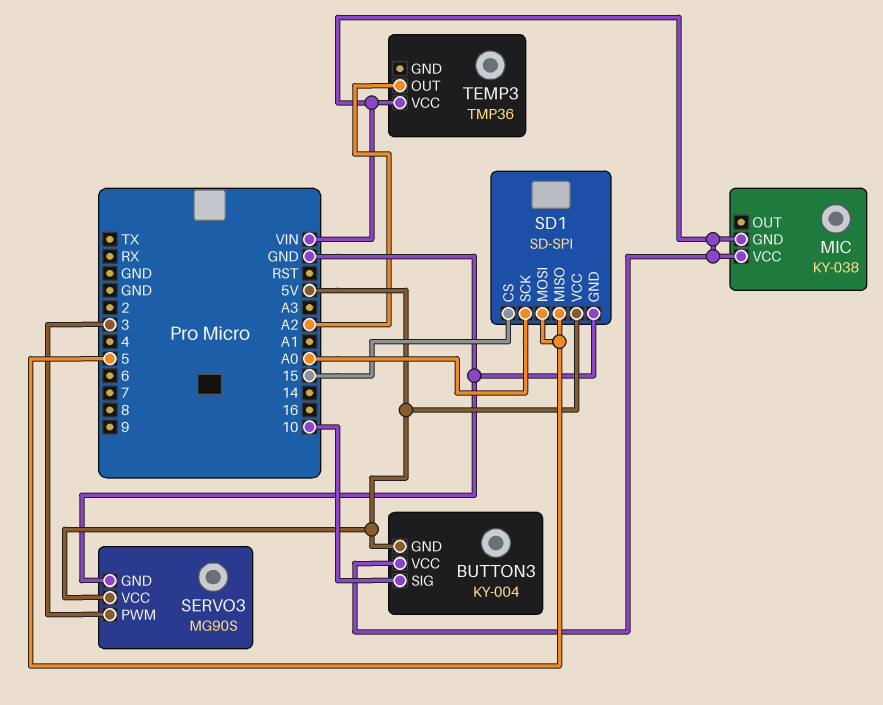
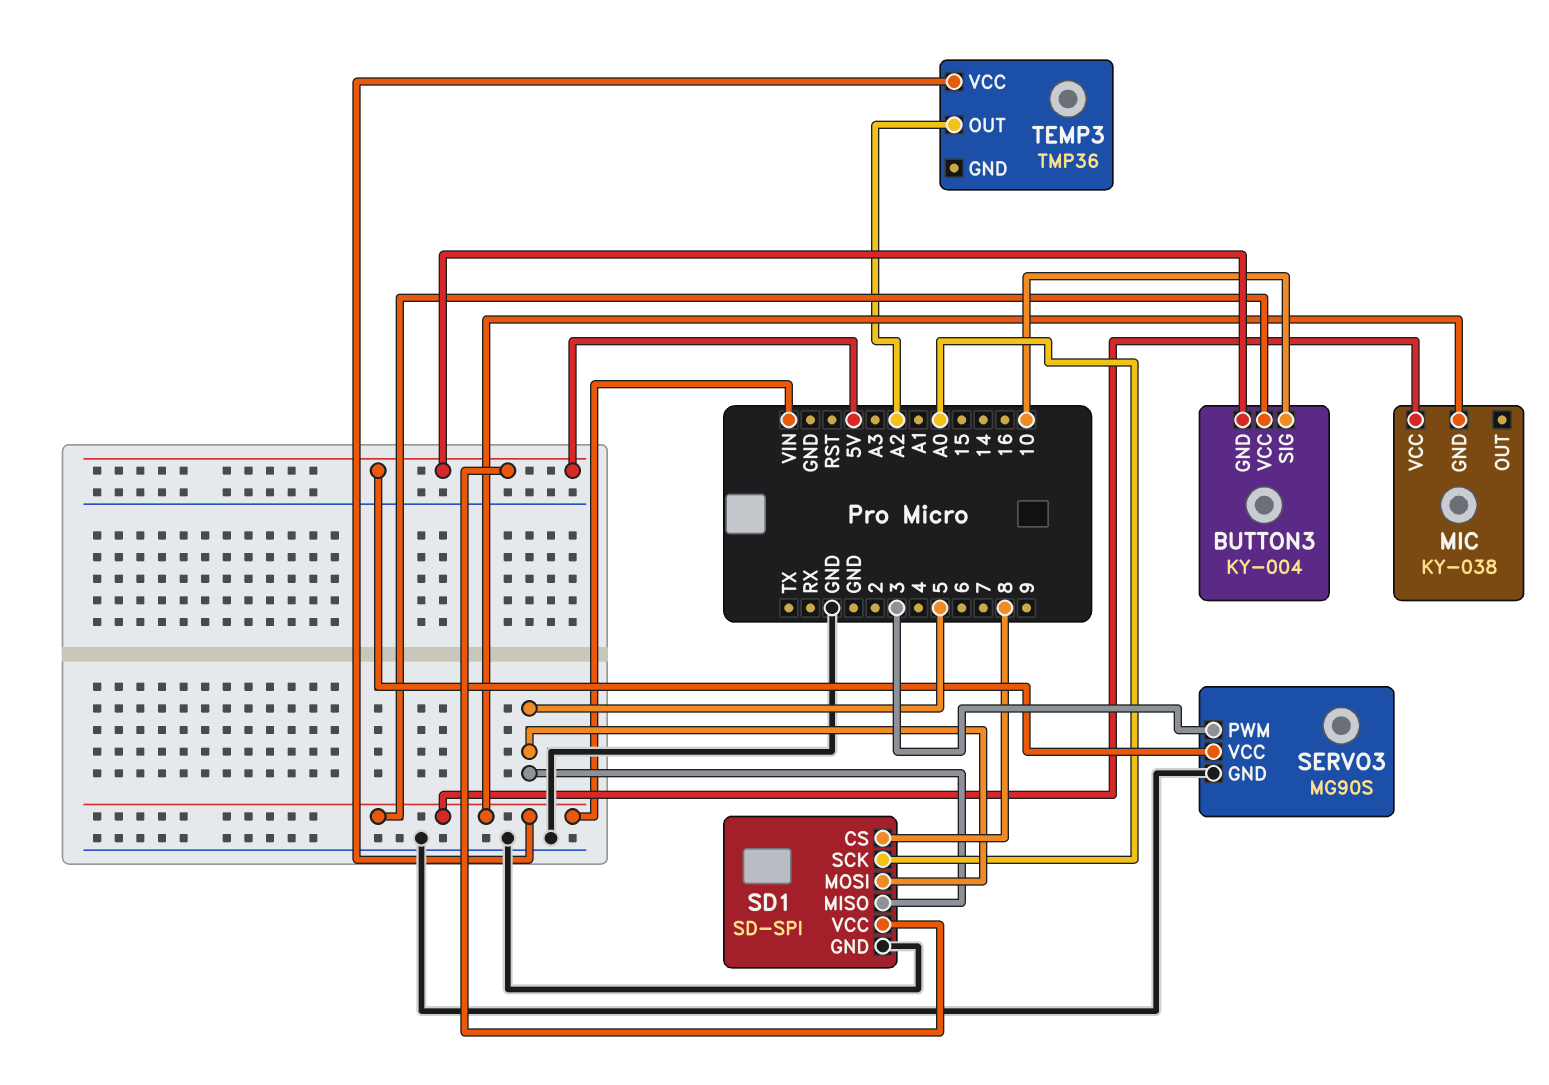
SD1 pin CS: 15 -> 8

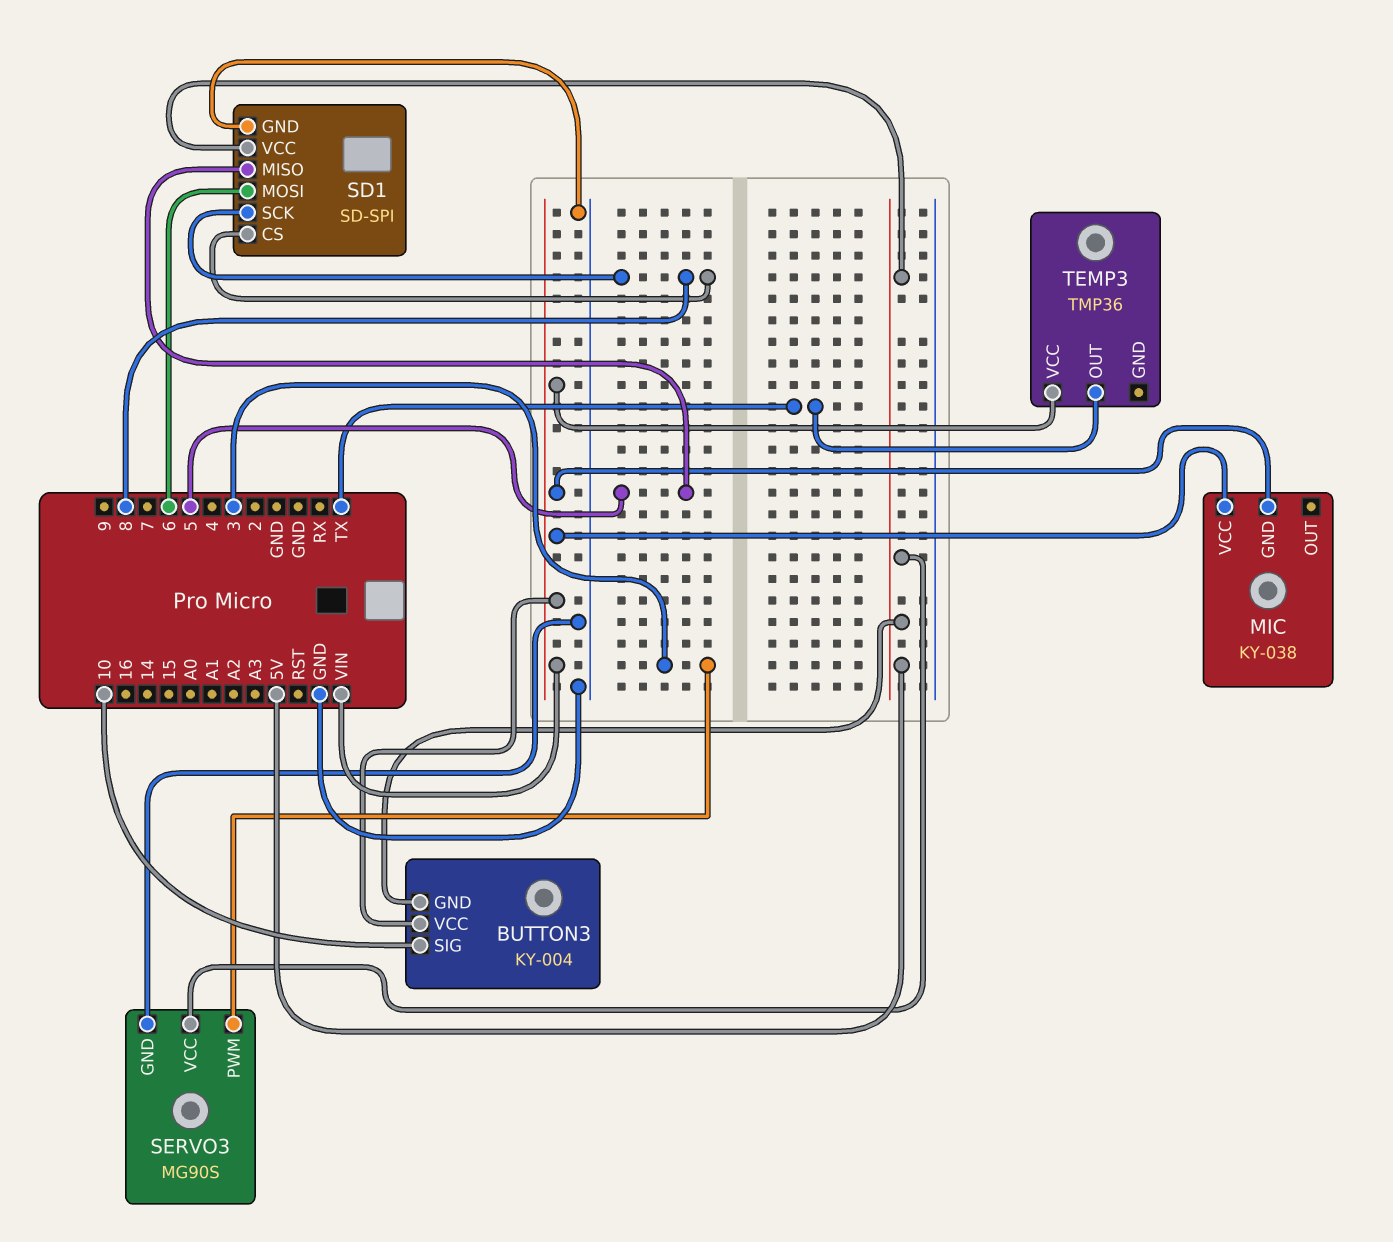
SD1 pin MOSI: 5 -> 6
SD1 pin SCK: A0 -> 8
TEMP3 pin OUT: A2 -> TX

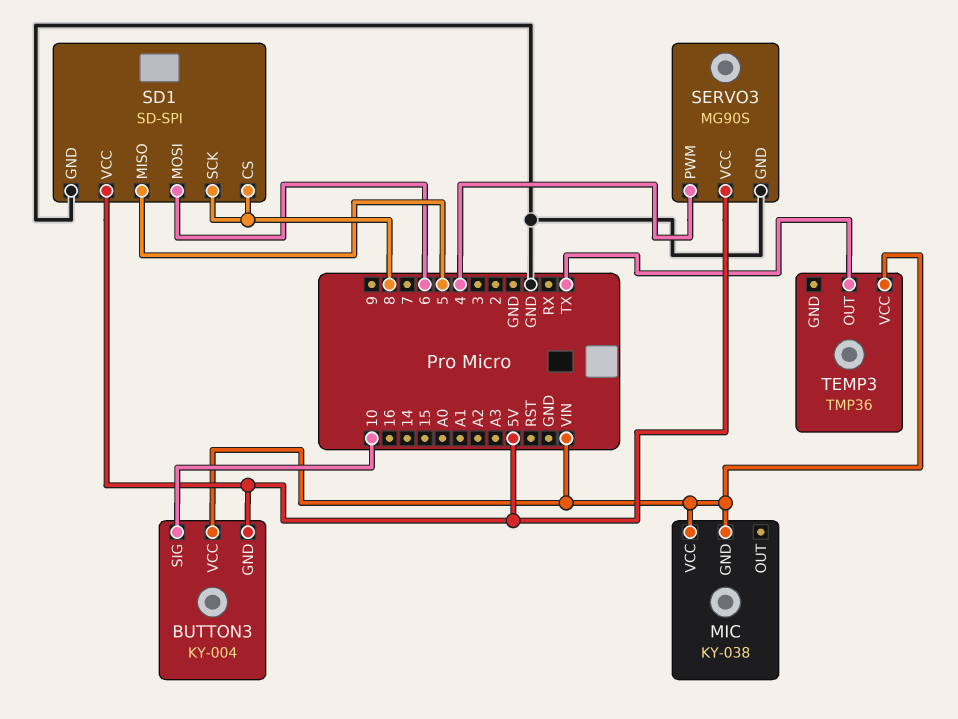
SERVO3 pin PWM: 3 -> 4

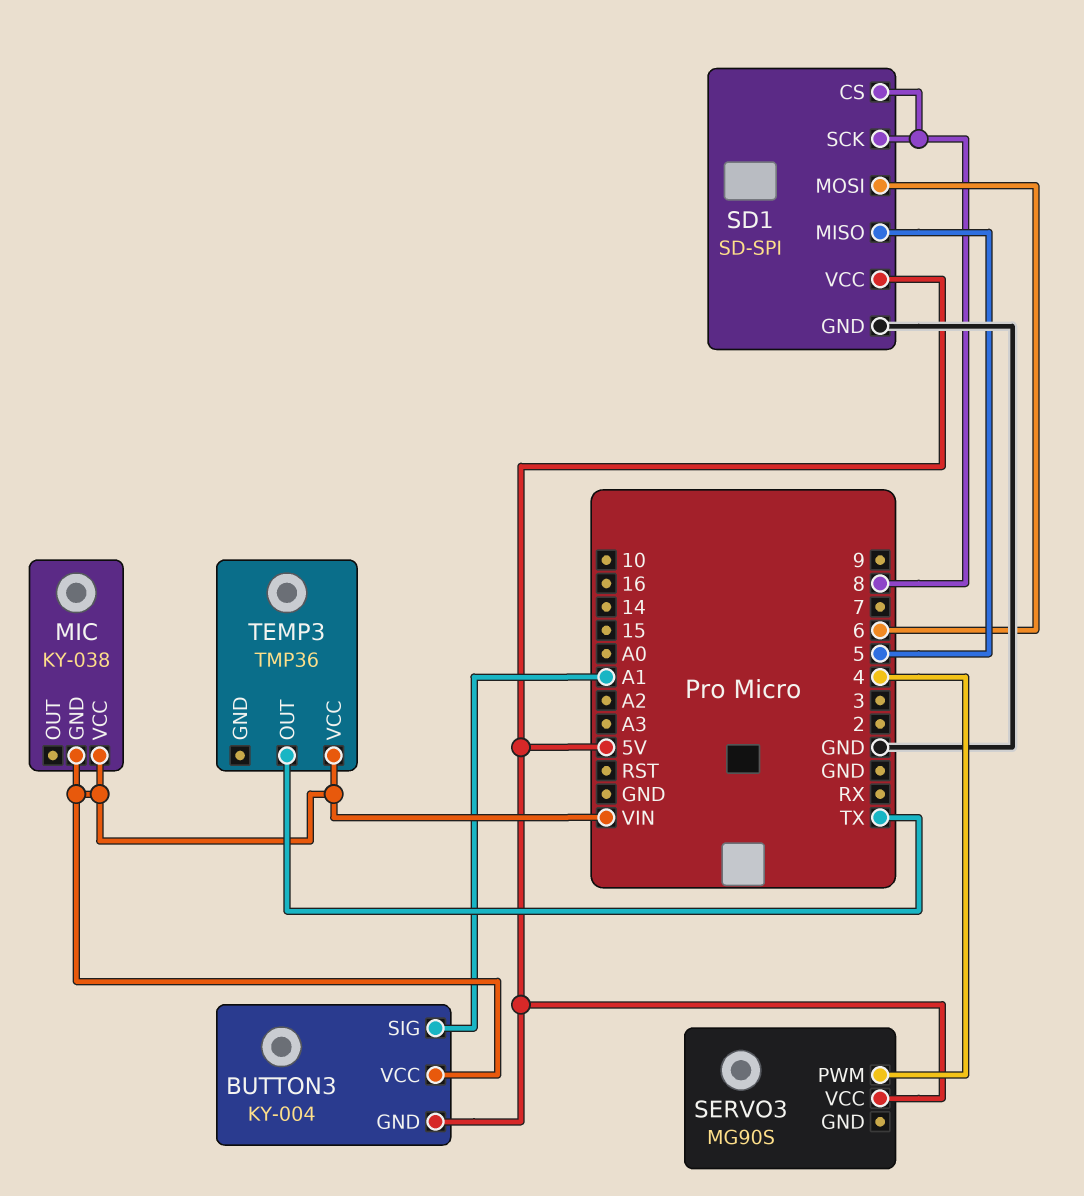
BUTTON3 pin SIG: 10 -> A1
SERVO3 pin GND: GND -> none

